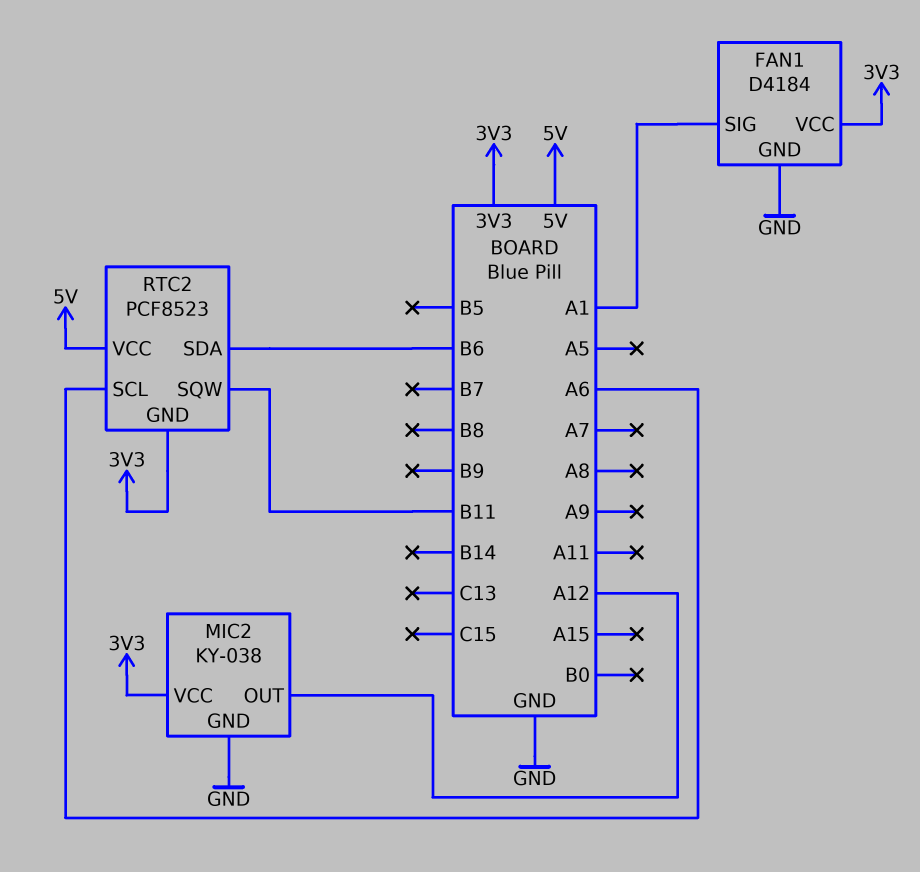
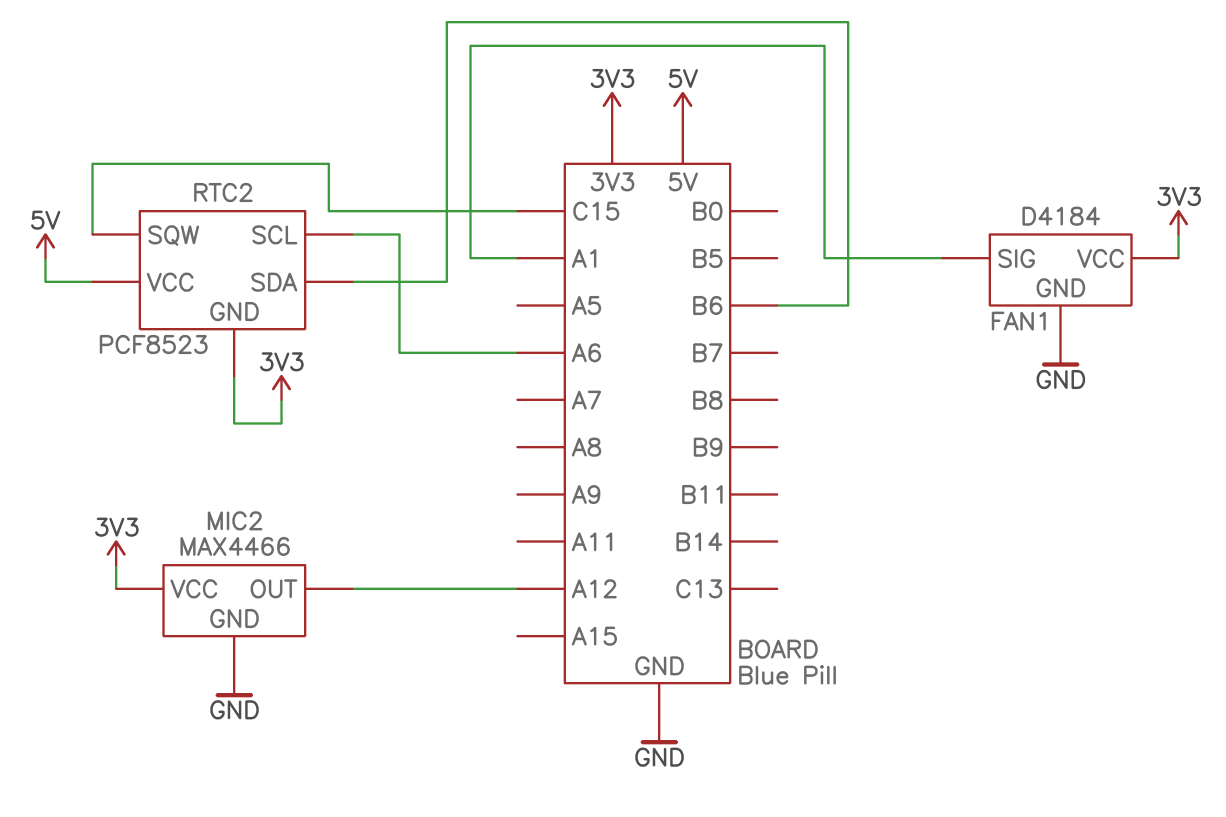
MIC2: KY-038 -> MAX4466
RTC2 pin SQW: B11 -> C15

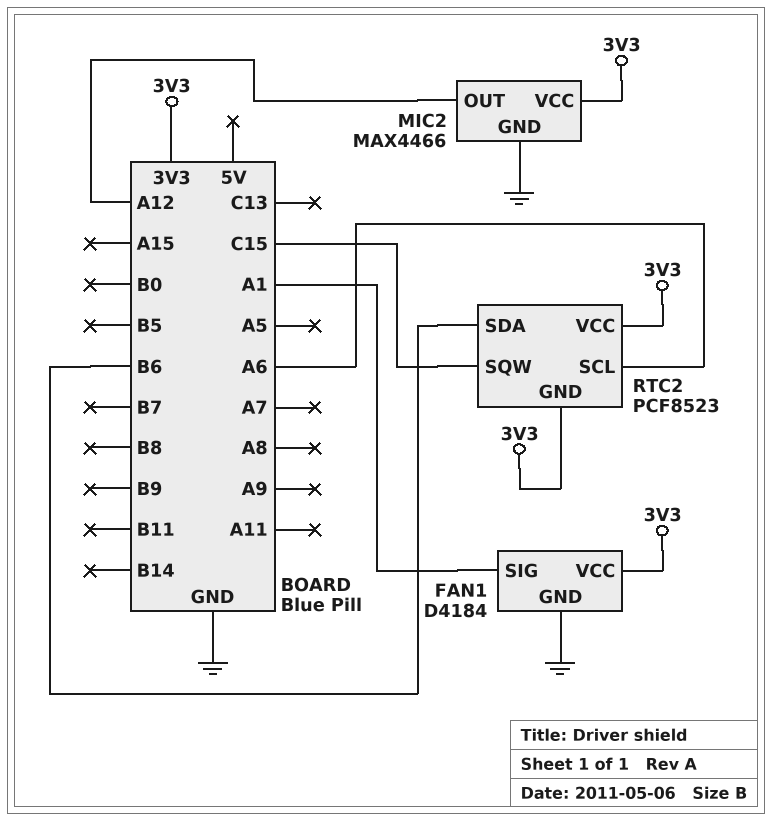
RTC2 pin VCC: 5V -> 3V3

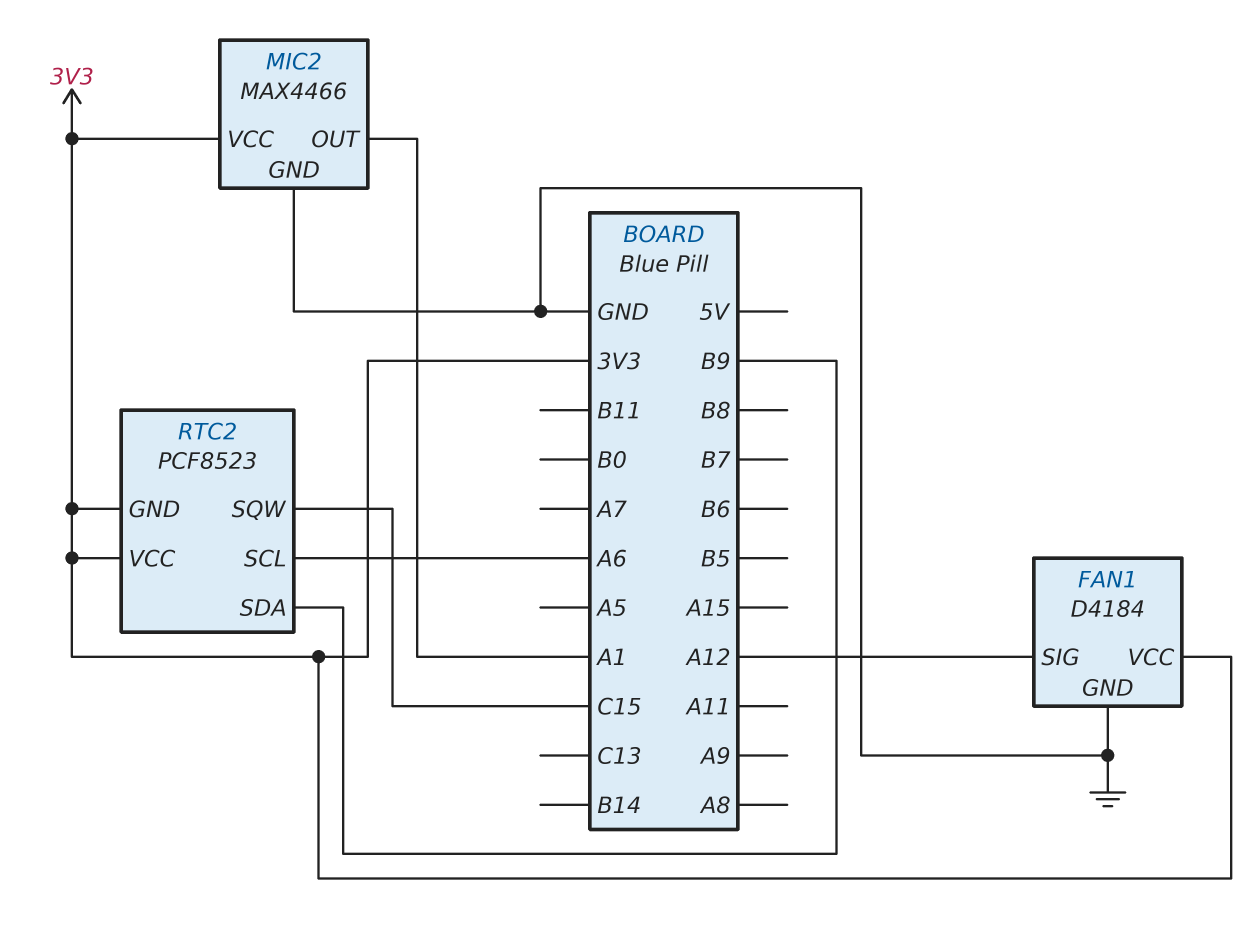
FAN1 pin SIG: A1 -> A12
MIC2 pin OUT: A12 -> A1
RTC2 pin SDA: B6 -> B9

